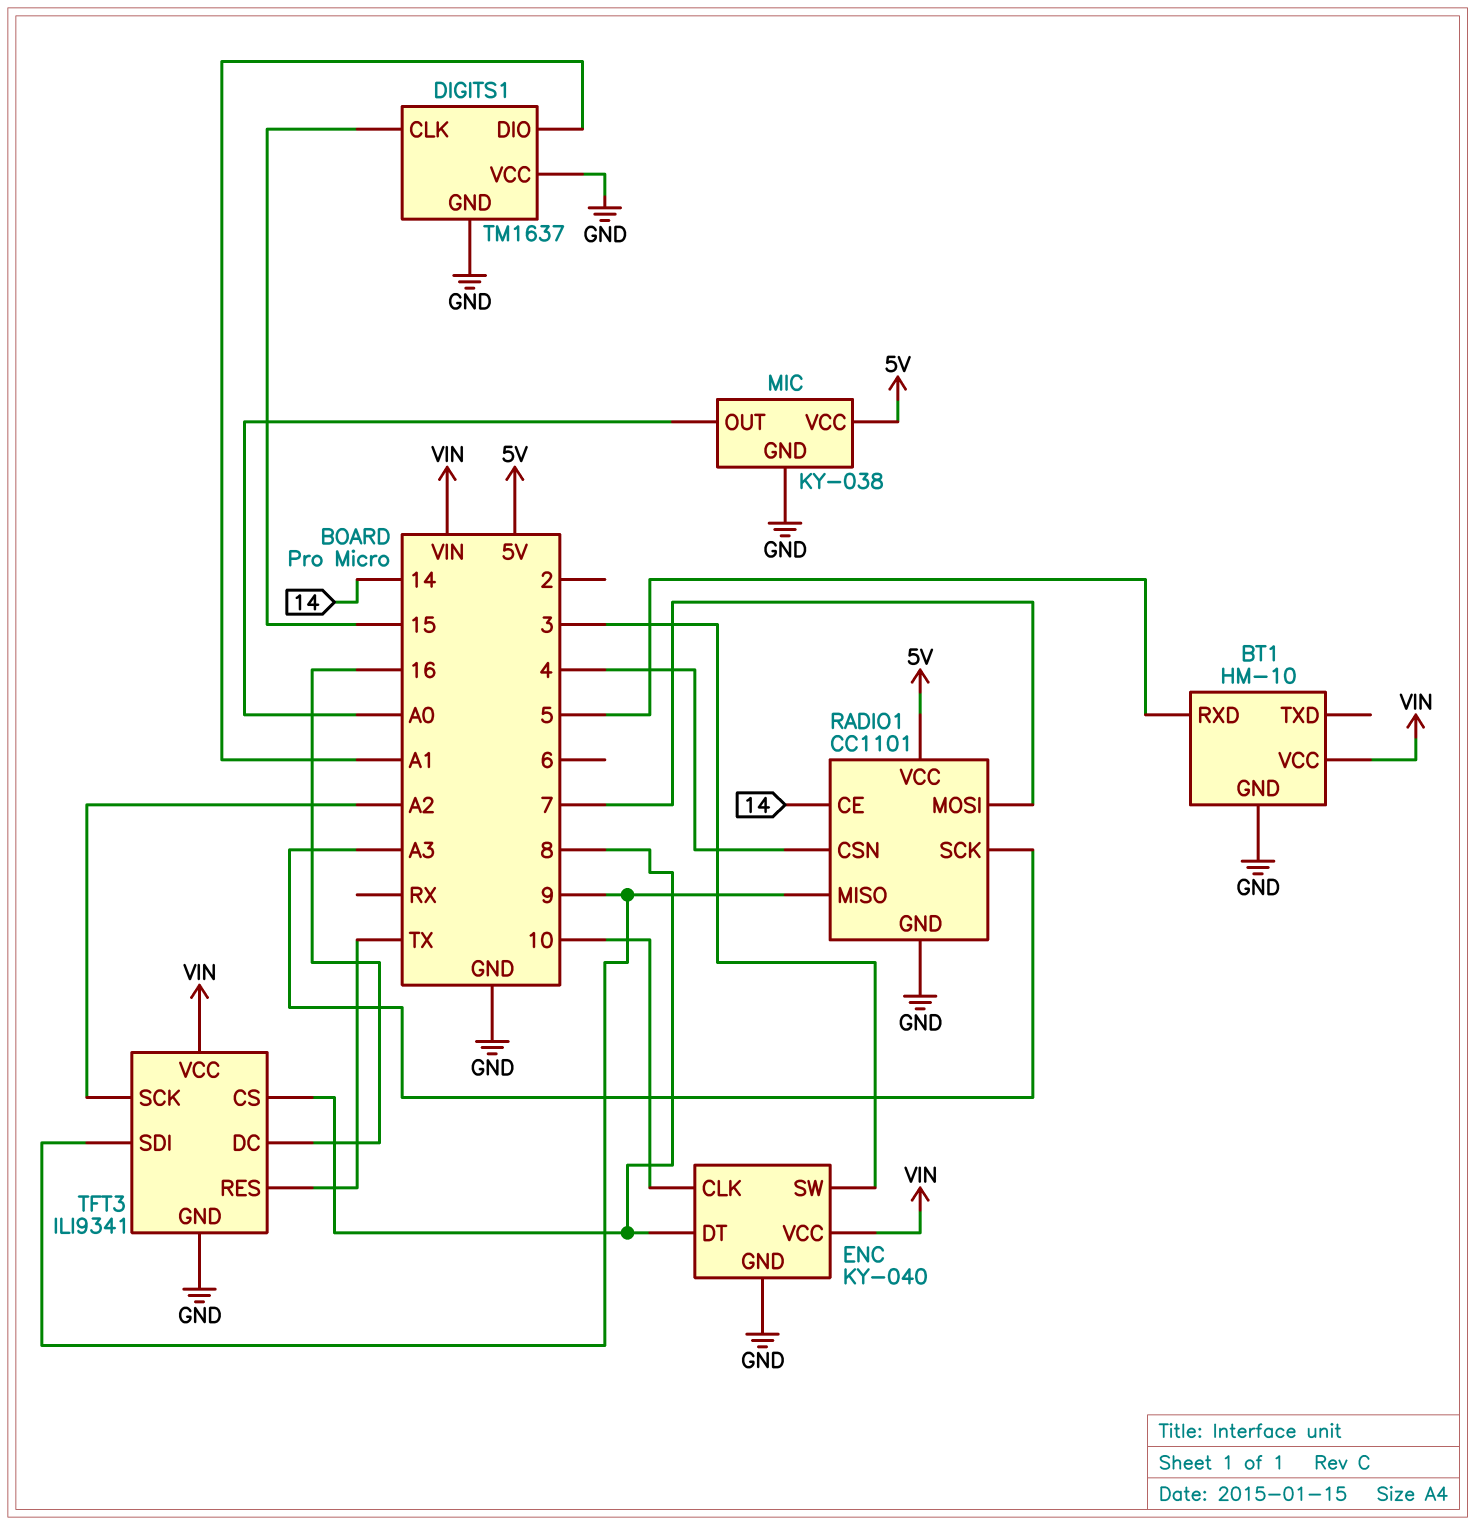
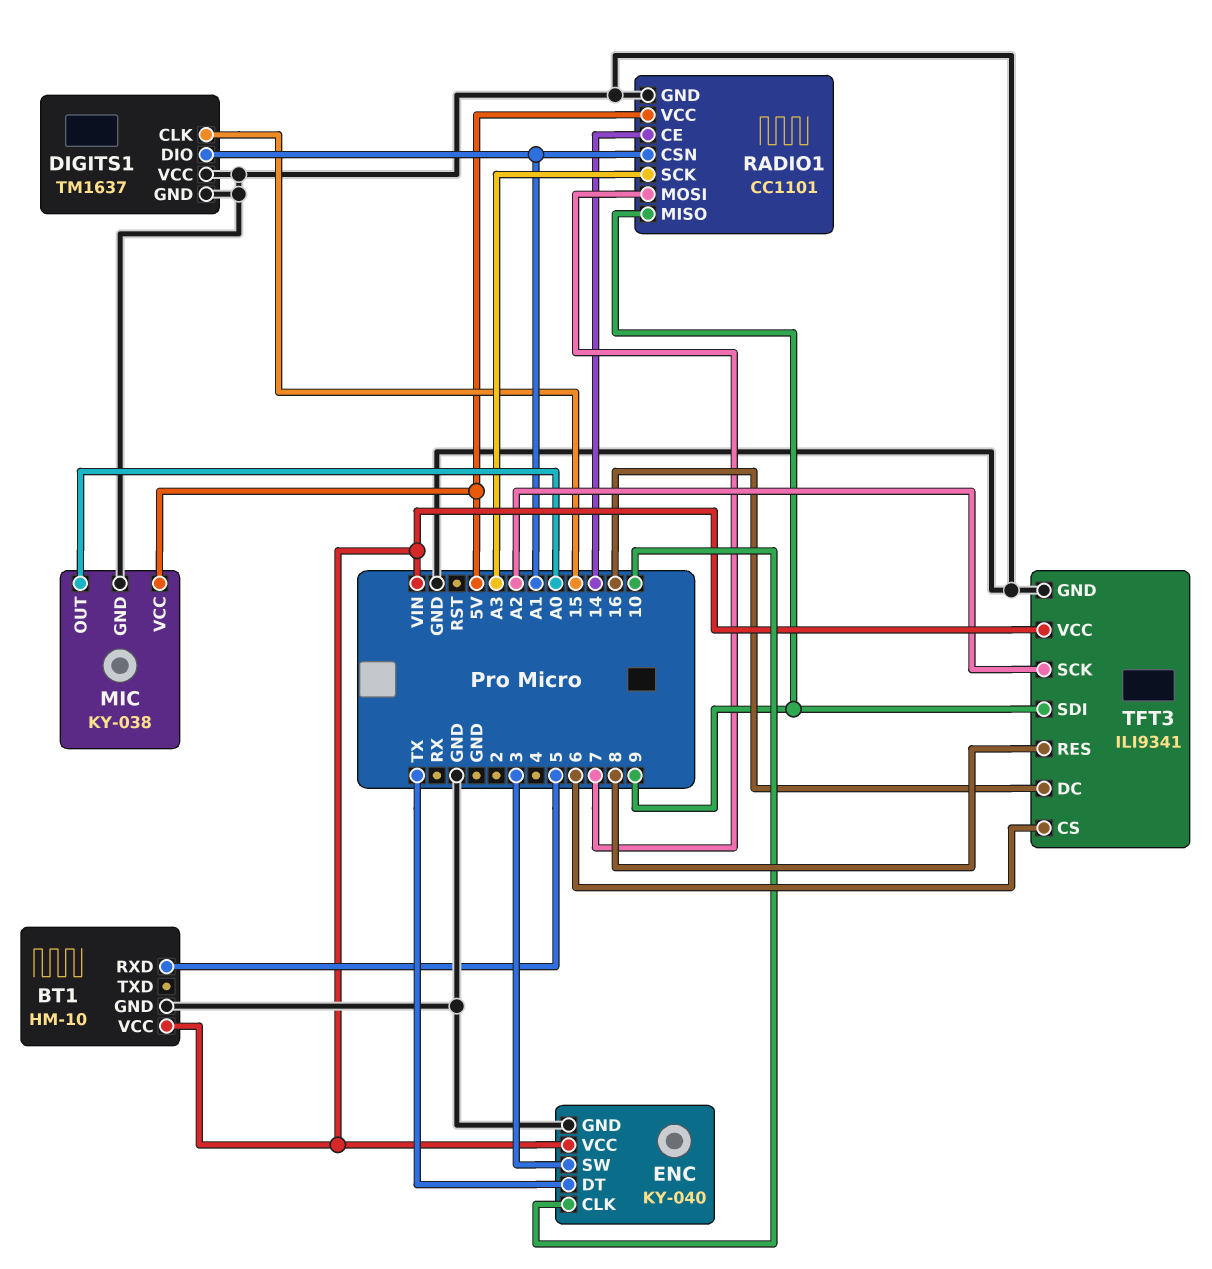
ENC pin DT: 8 -> TX
RADIO1 pin CSN: 4 -> A1
TFT3 pin CS: 8 -> 6
TFT3 pin RES: TX -> 8

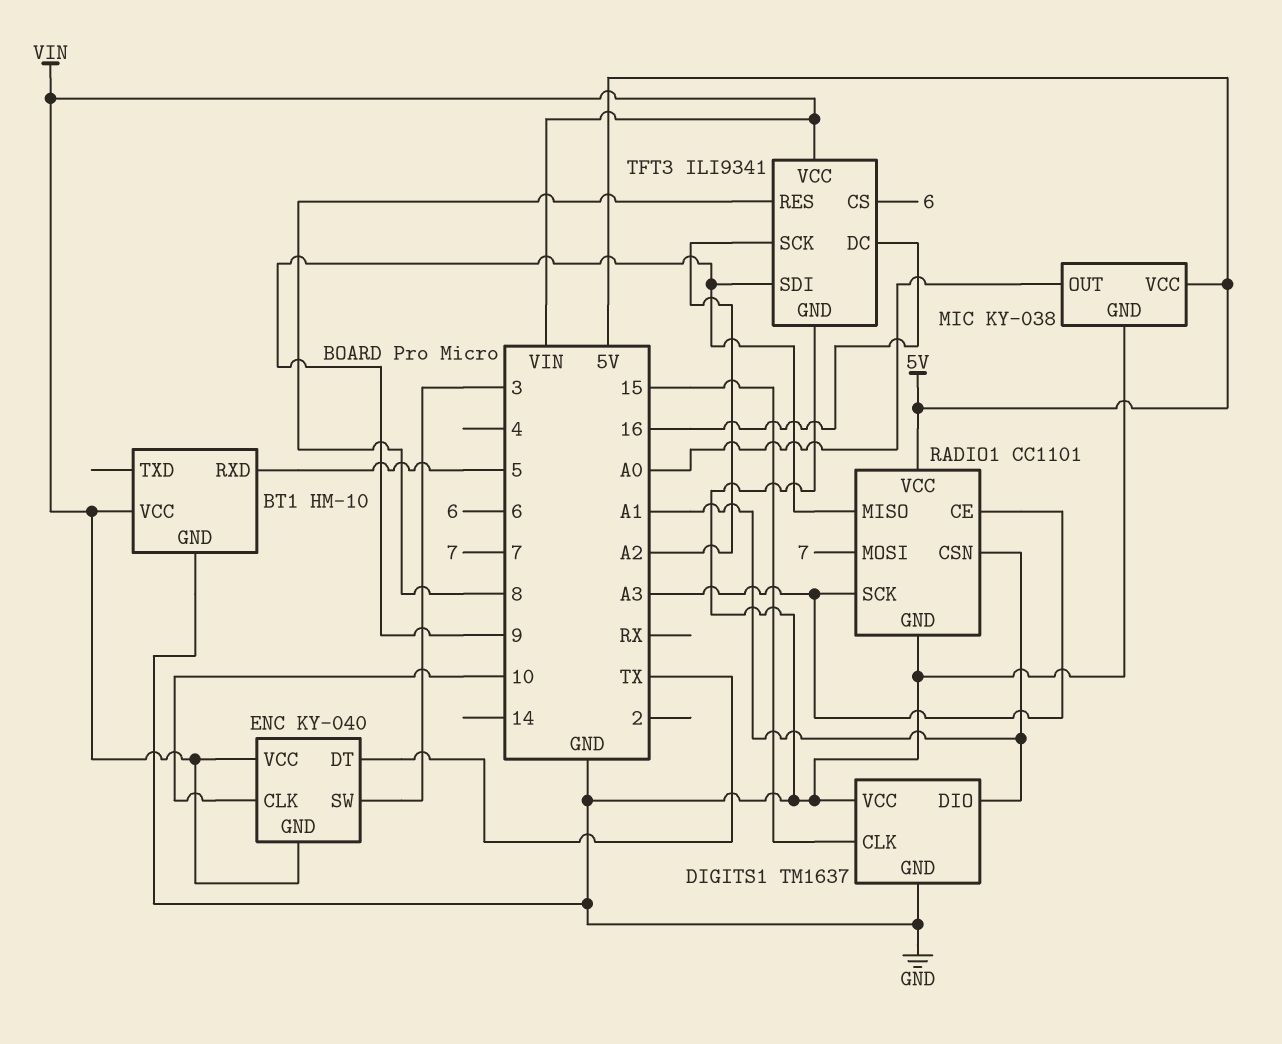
ENC pin GND: GND -> VIN
RADIO1 pin CE: 14 -> A3

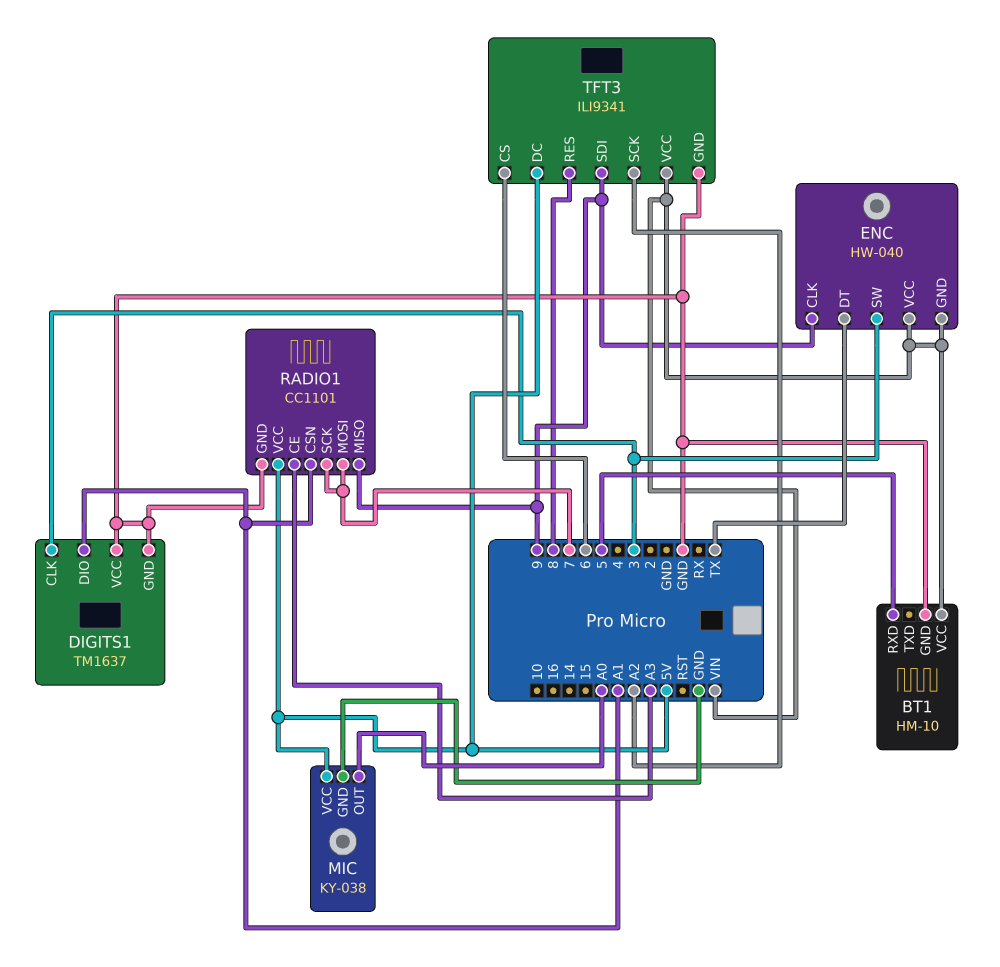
DIGITS1 pin CLK: 15 -> 3
ENC: KY-040 -> HW-040
ENC pin CLK: 10 -> 9
RADIO1 pin SCK: A3 -> 7
TFT3 pin DC: 16 -> 5V

